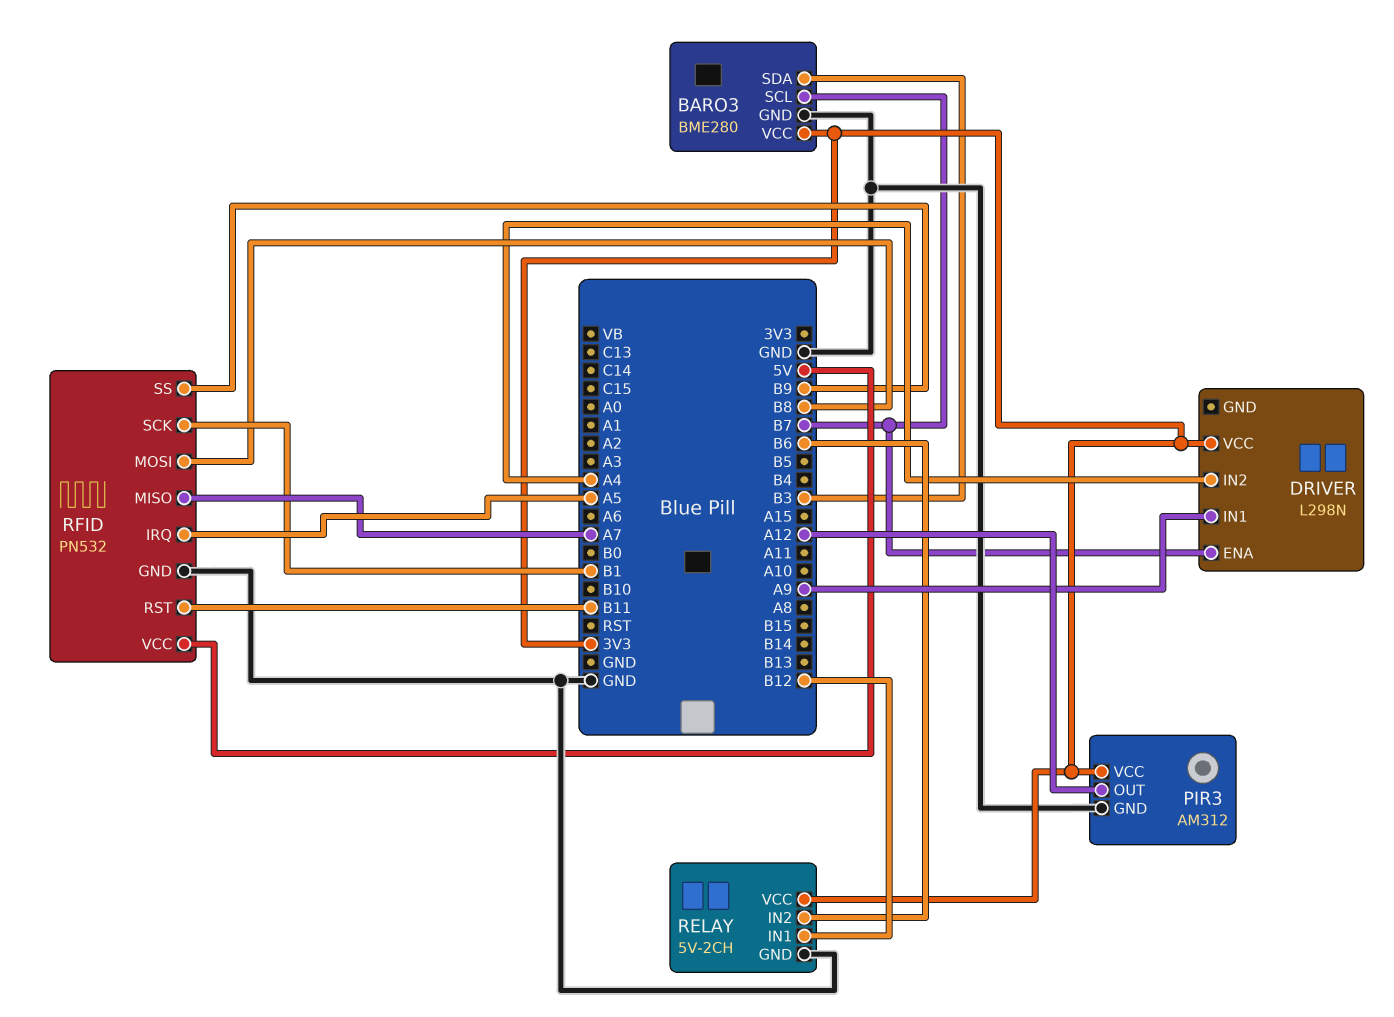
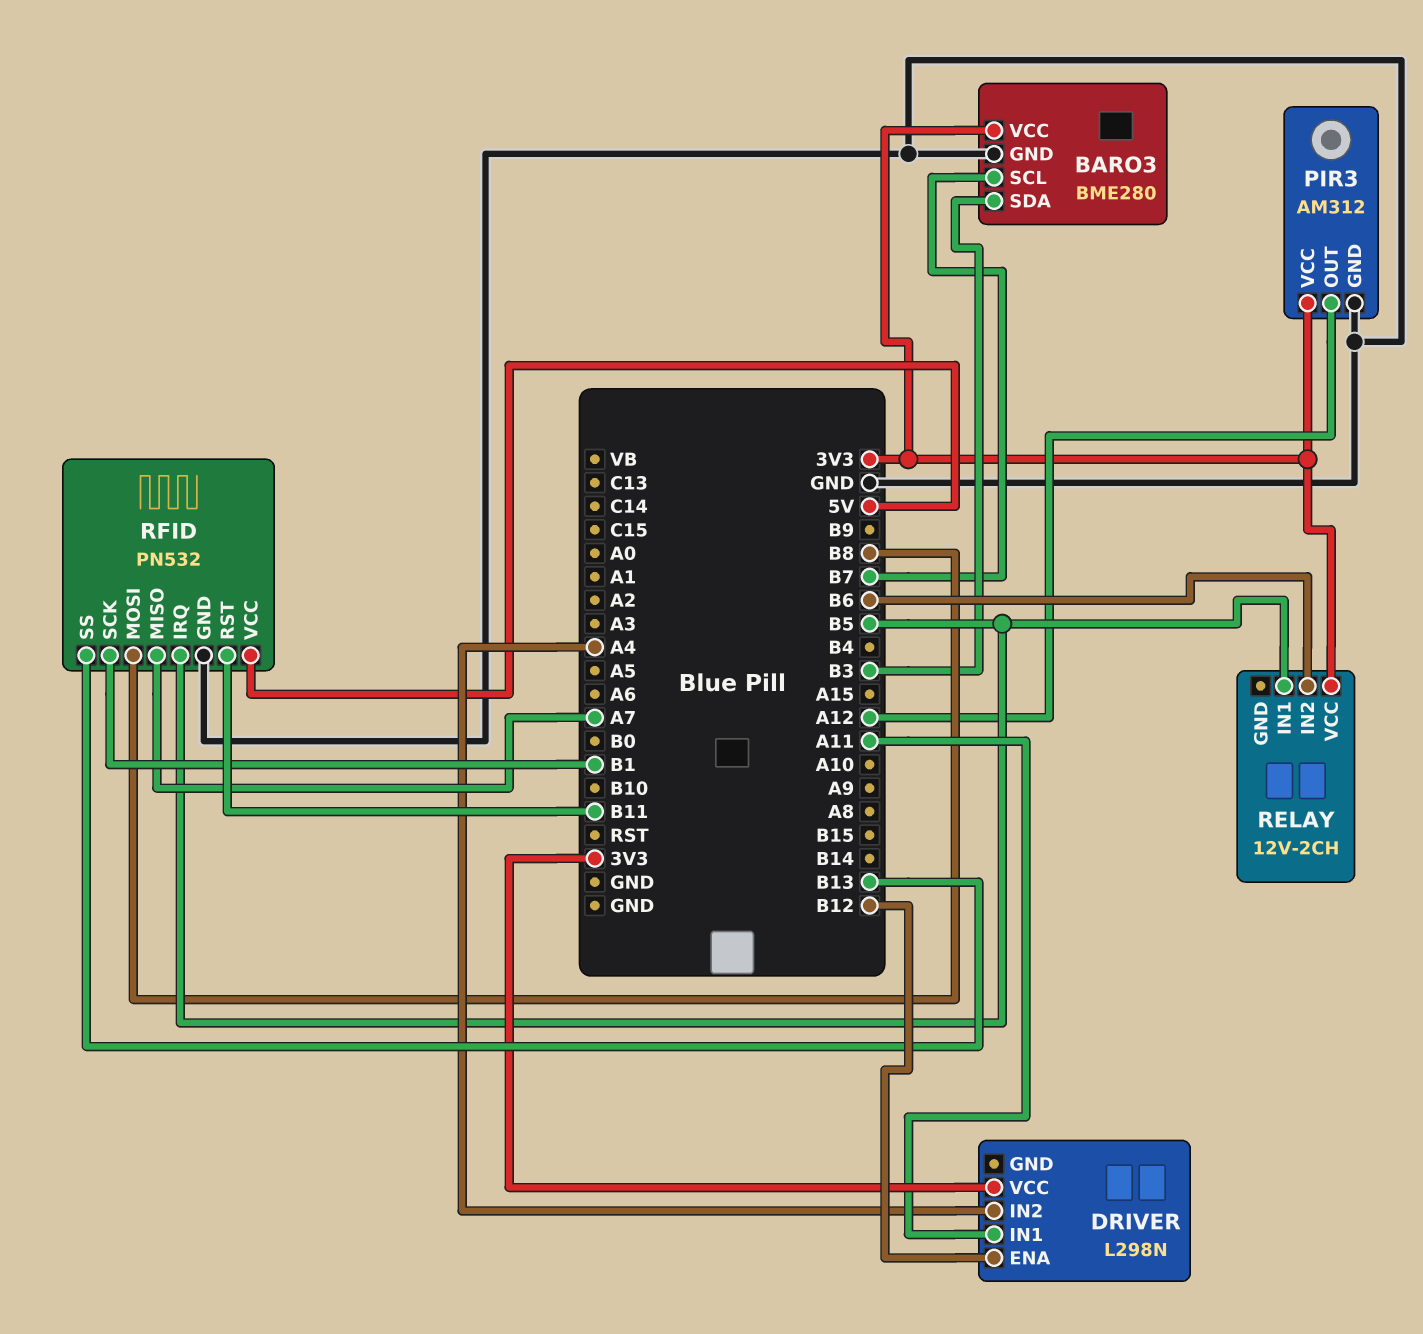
DRIVER pin ENA: B7 -> B12
DRIVER pin IN1: A9 -> A11
RELAY: 5V-2CH -> 12V-2CH
RELAY pin GND: GND -> none
RELAY pin IN1: B12 -> B5
RFID pin IRQ: A5 -> B5
RFID pin SS: B9 -> B13

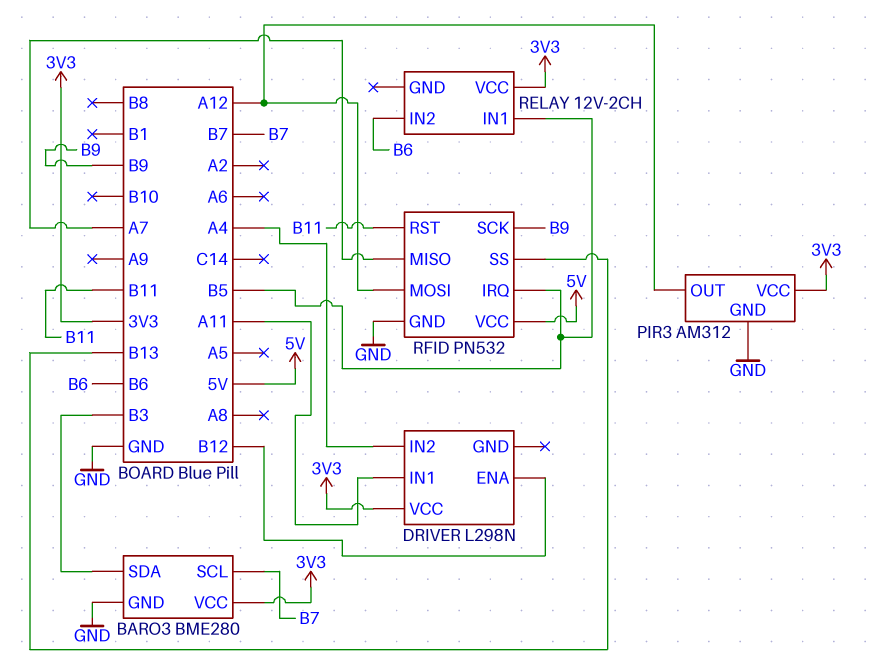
RFID pin MOSI: B8 -> A12
RFID pin SCK: B1 -> B9

